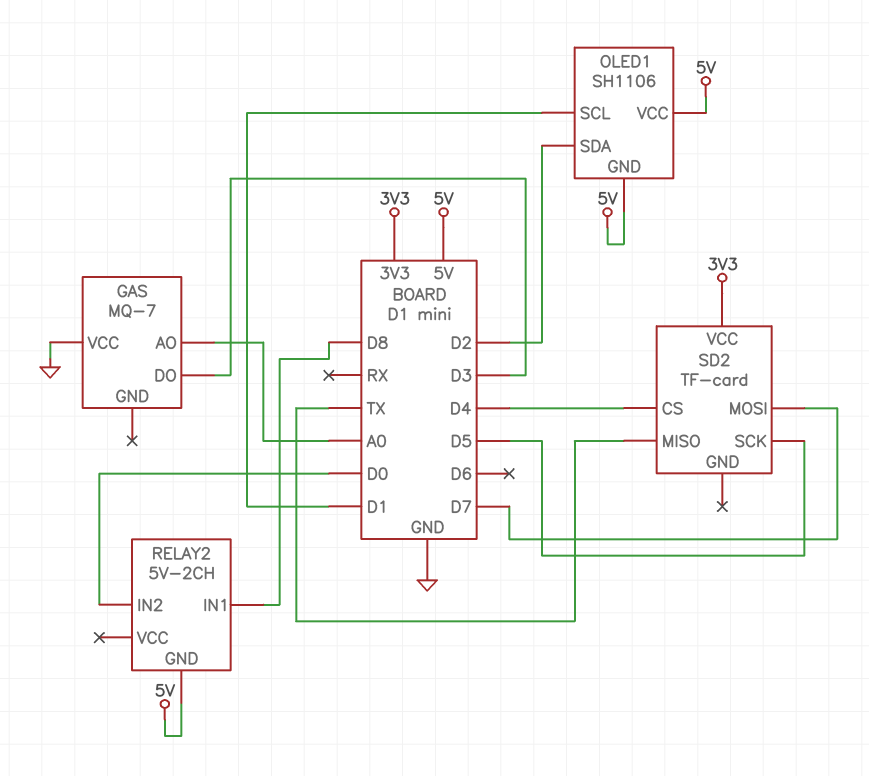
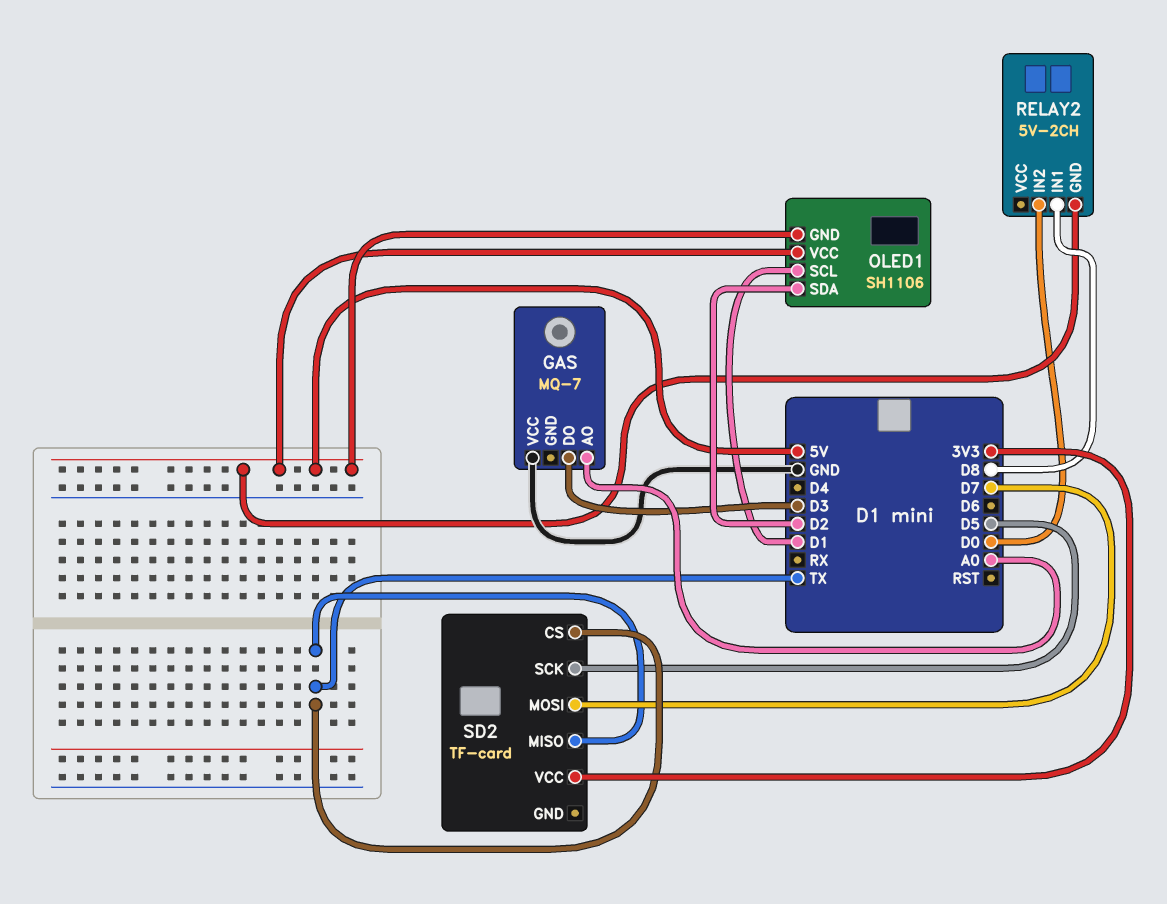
SD2 pin CS: D4 -> TX

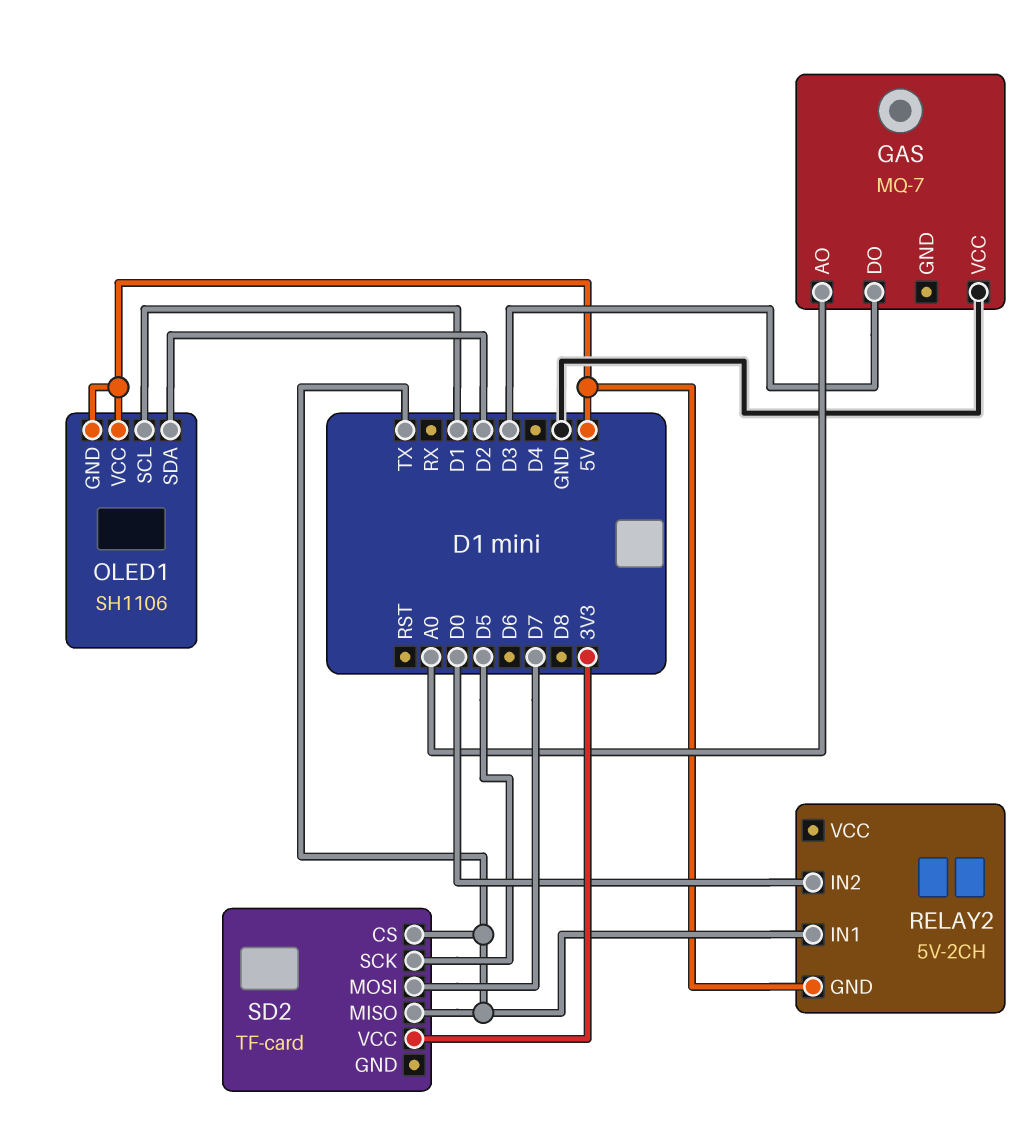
RELAY2 pin IN1: D8 -> TX

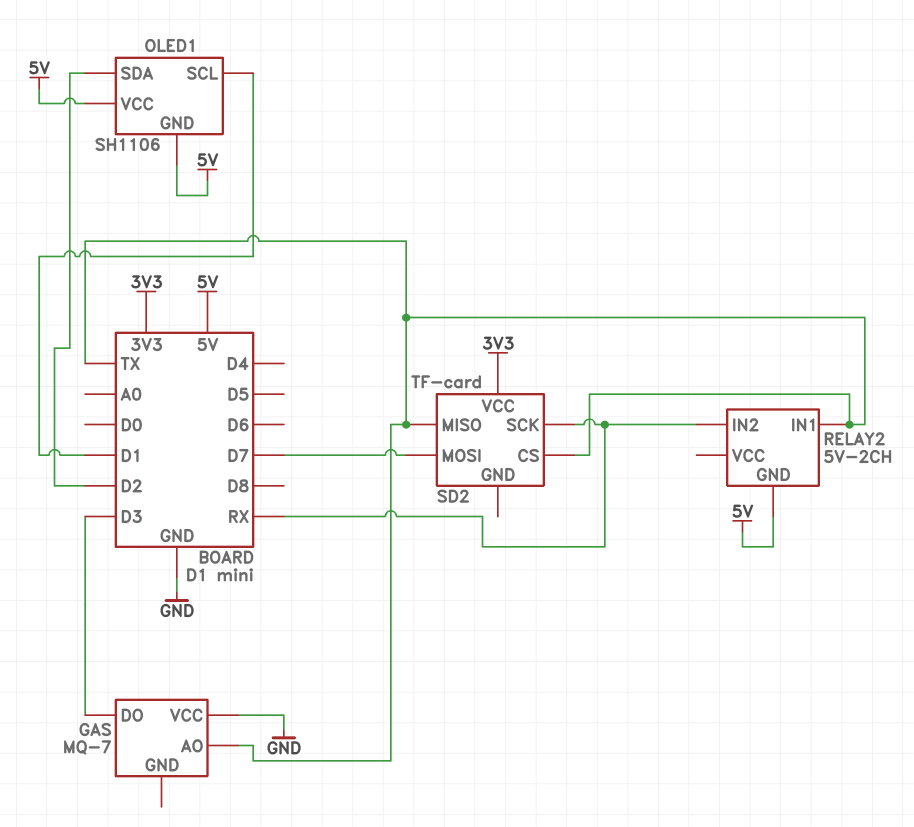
GAS pin AO: A0 -> TX
RELAY2 pin IN2: D0 -> RX
SD2 pin SCK: D5 -> RX

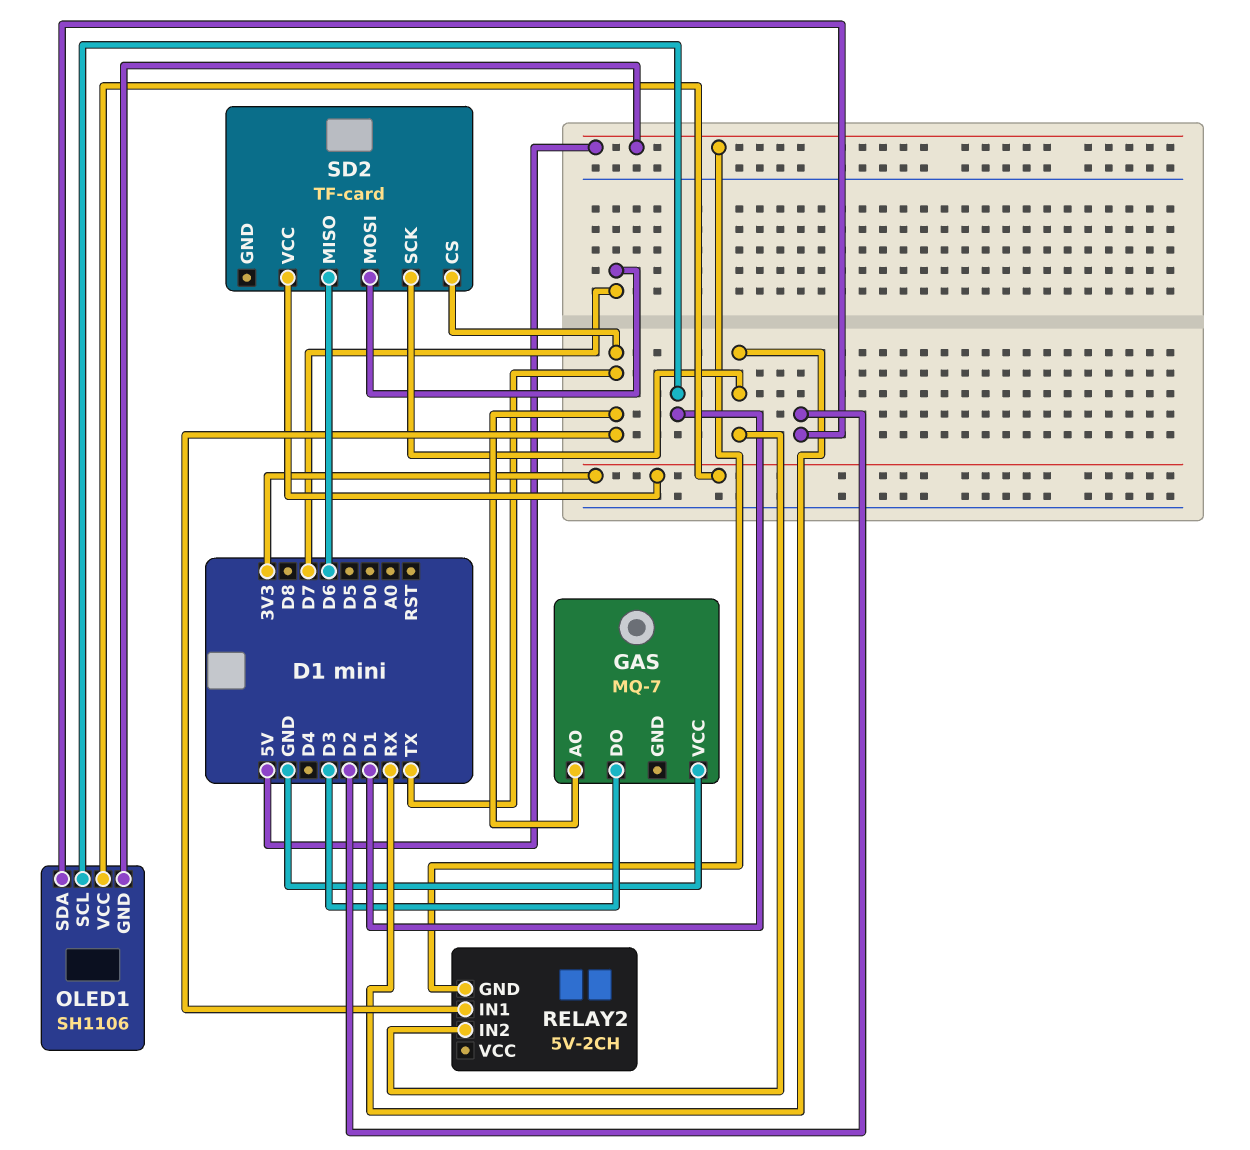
OLED1 pin VCC: 5V -> 3V3
SD2 pin MISO: TX -> D6

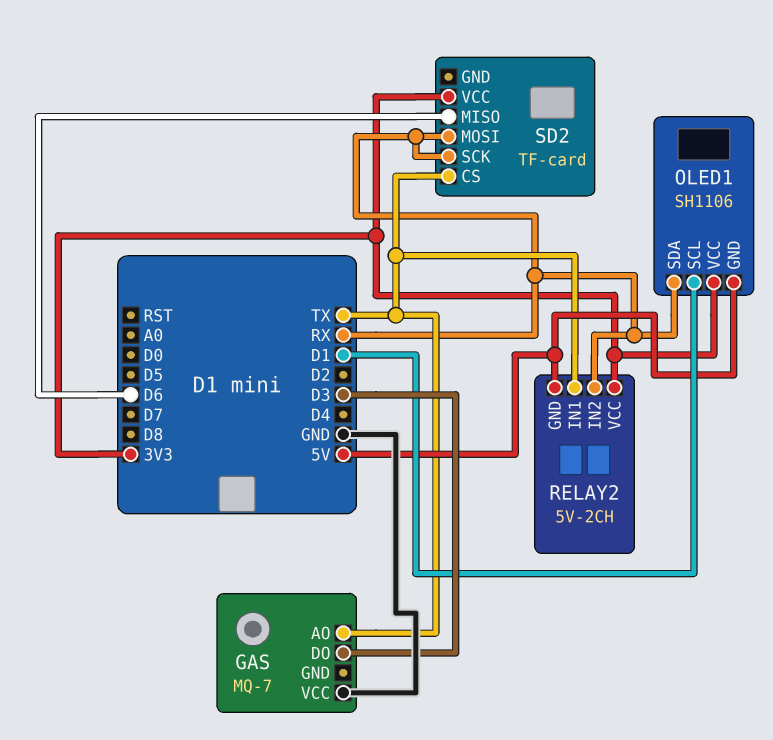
OLED1 pin SDA: D2 -> RX
RELAY2 pin VCC: none -> 3V3
SD2 pin MOSI: D7 -> RX

